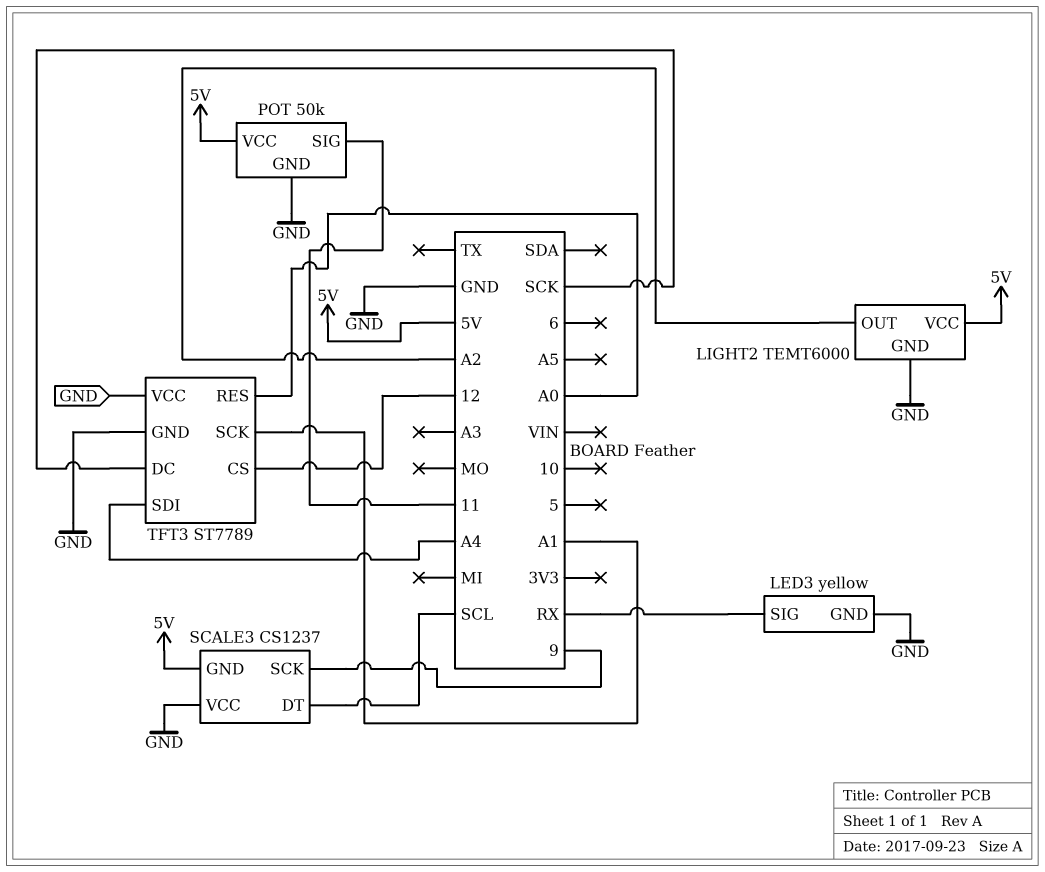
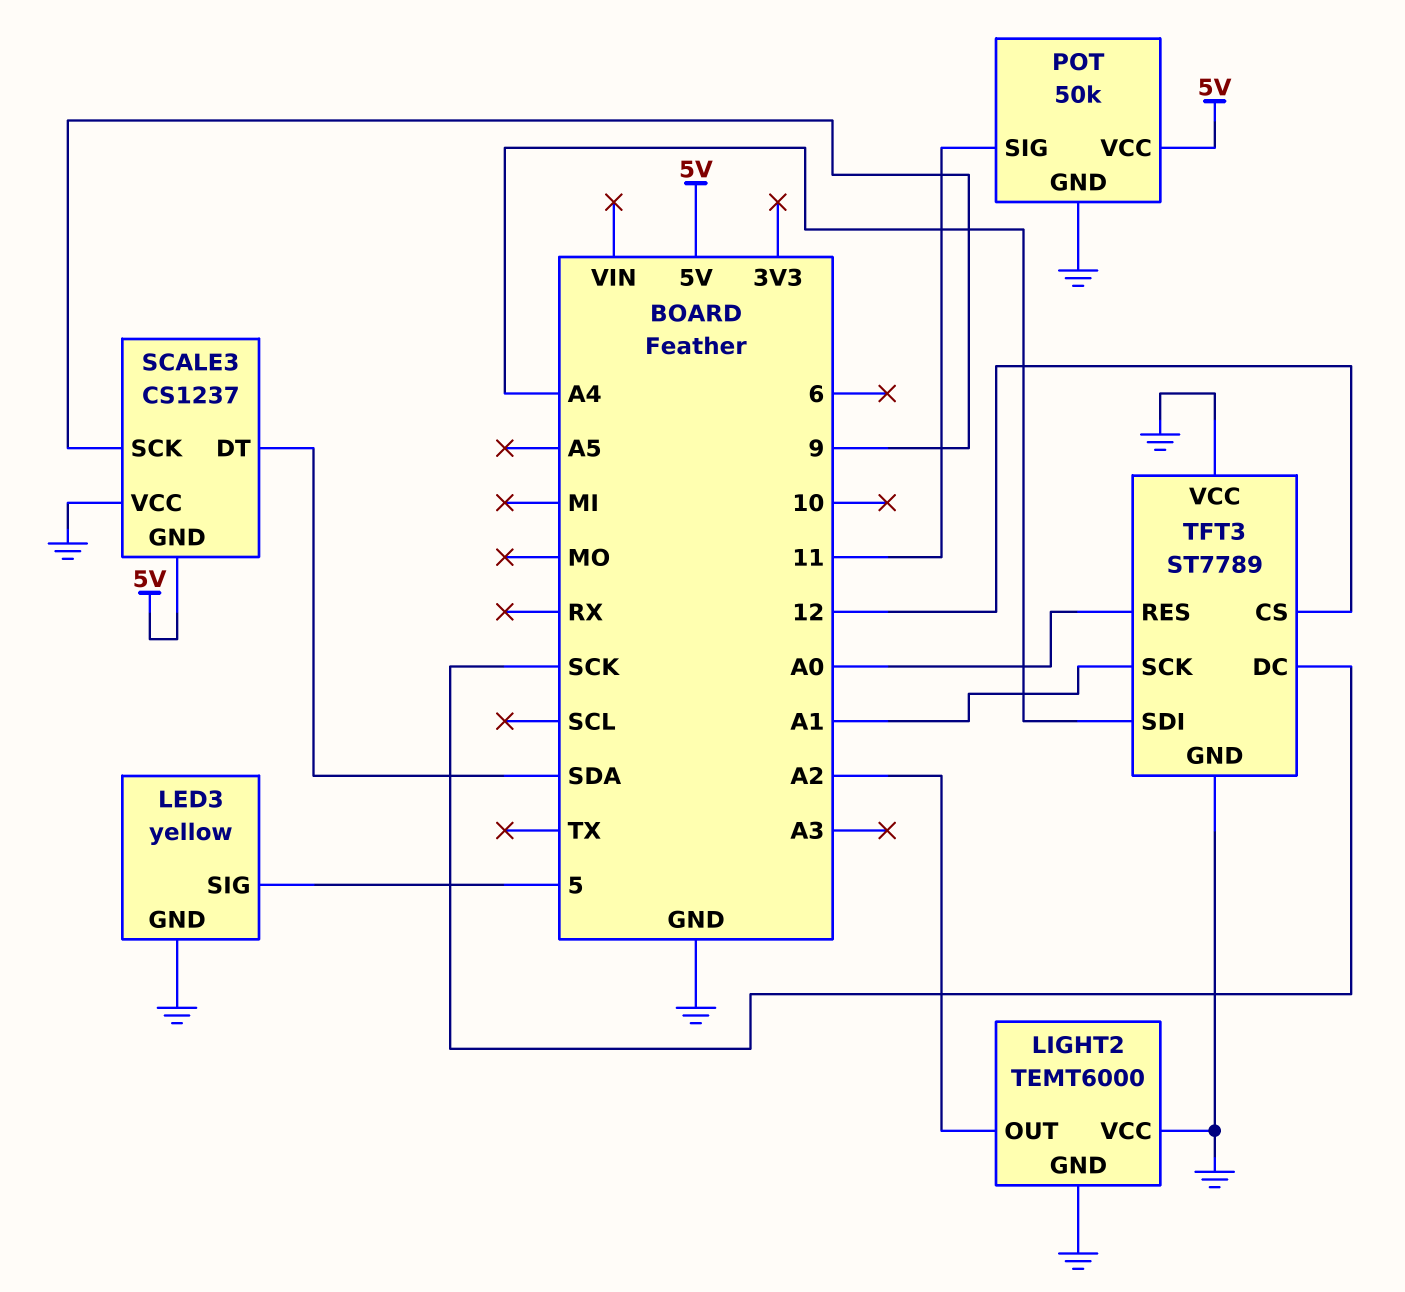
LED3 pin SIG: RX -> 5
LIGHT2 pin VCC: 5V -> GND
SCALE3 pin DT: SCL -> SDA

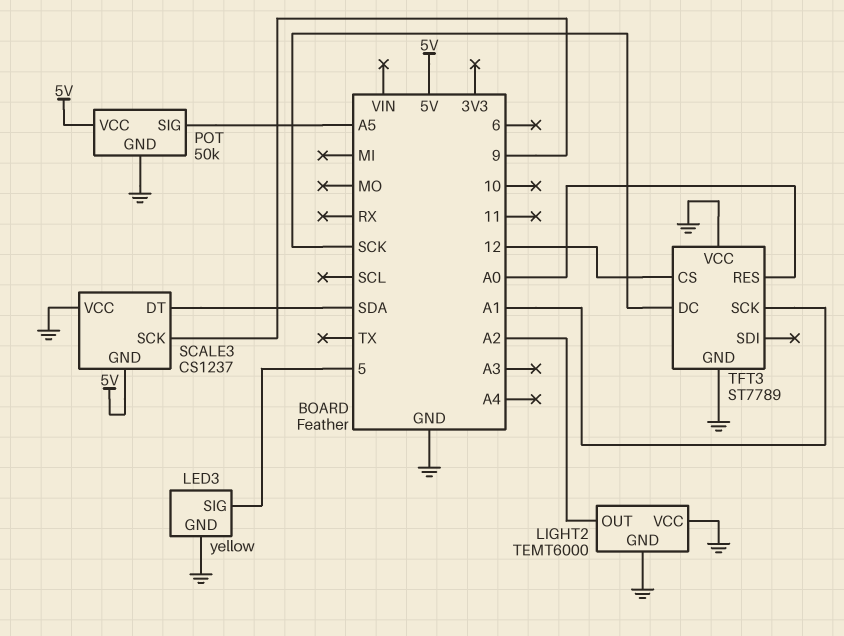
POT pin SIG: 11 -> A5
TFT3 pin SDI: A4 -> none

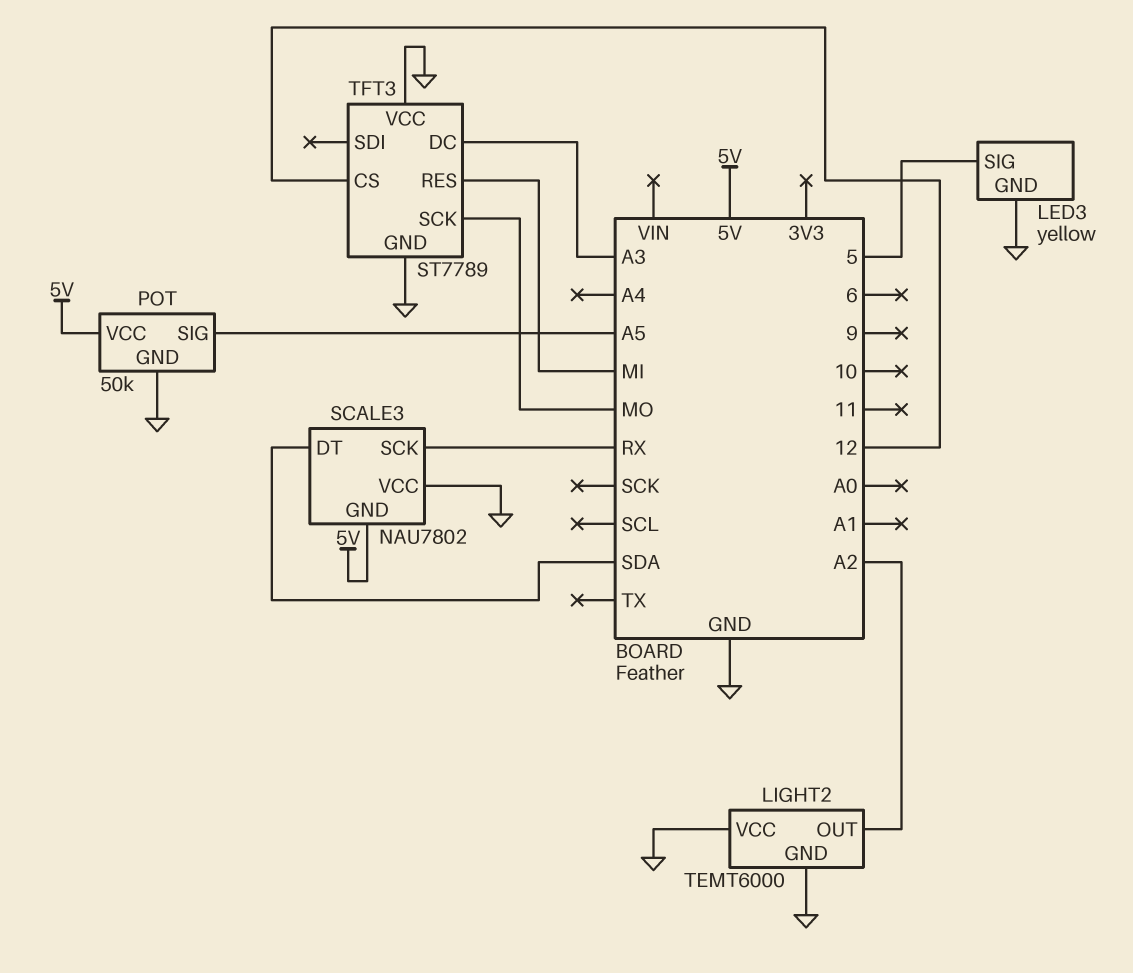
SCALE3: CS1237 -> NAU7802
SCALE3 pin SCK: 9 -> RX
TFT3 pin DC: SCK -> A3
TFT3 pin RES: A0 -> MI
TFT3 pin SCK: A1 -> MO

